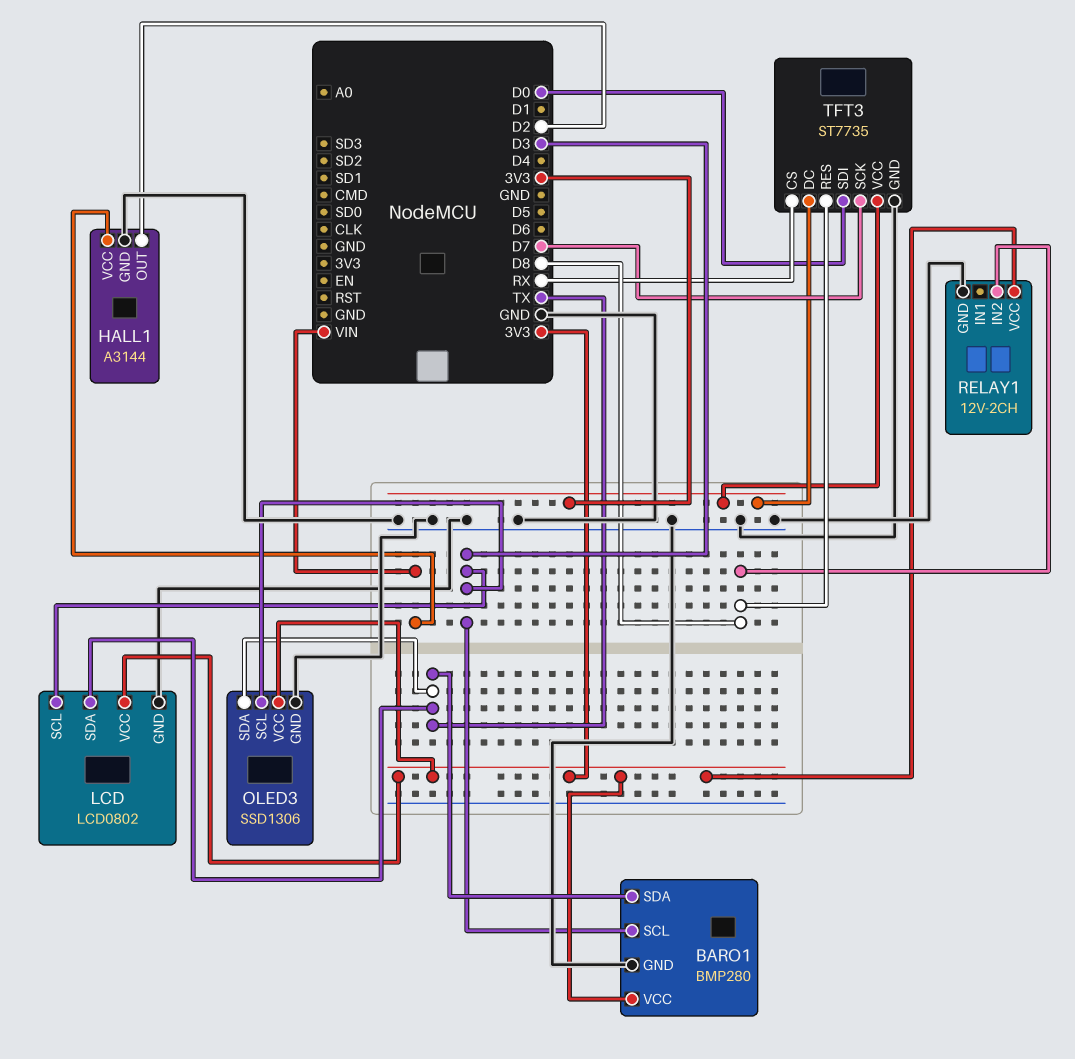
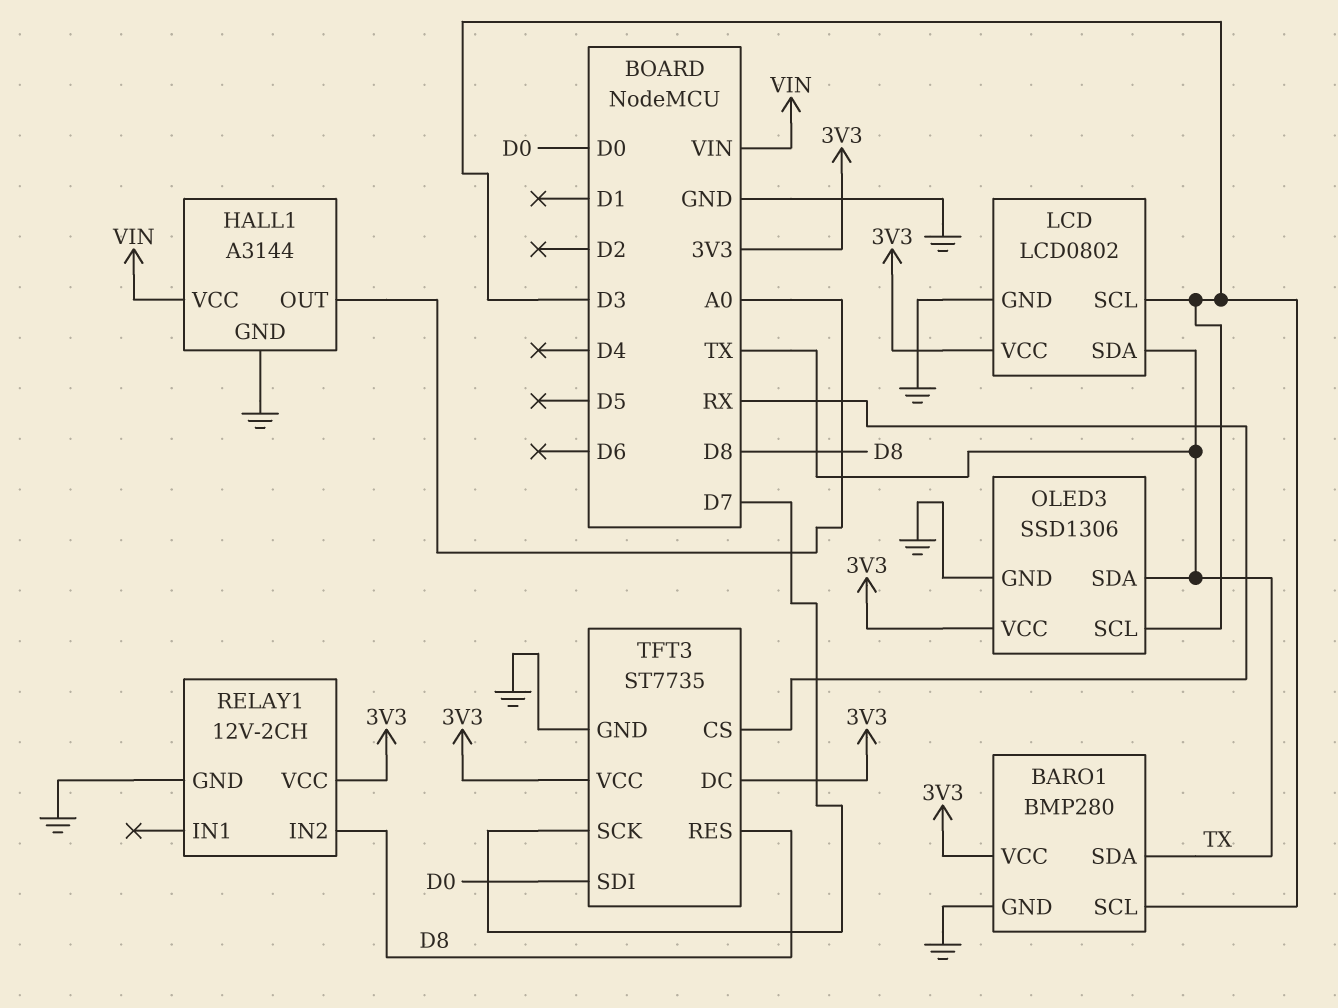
HALL1 pin OUT: D2 -> A0

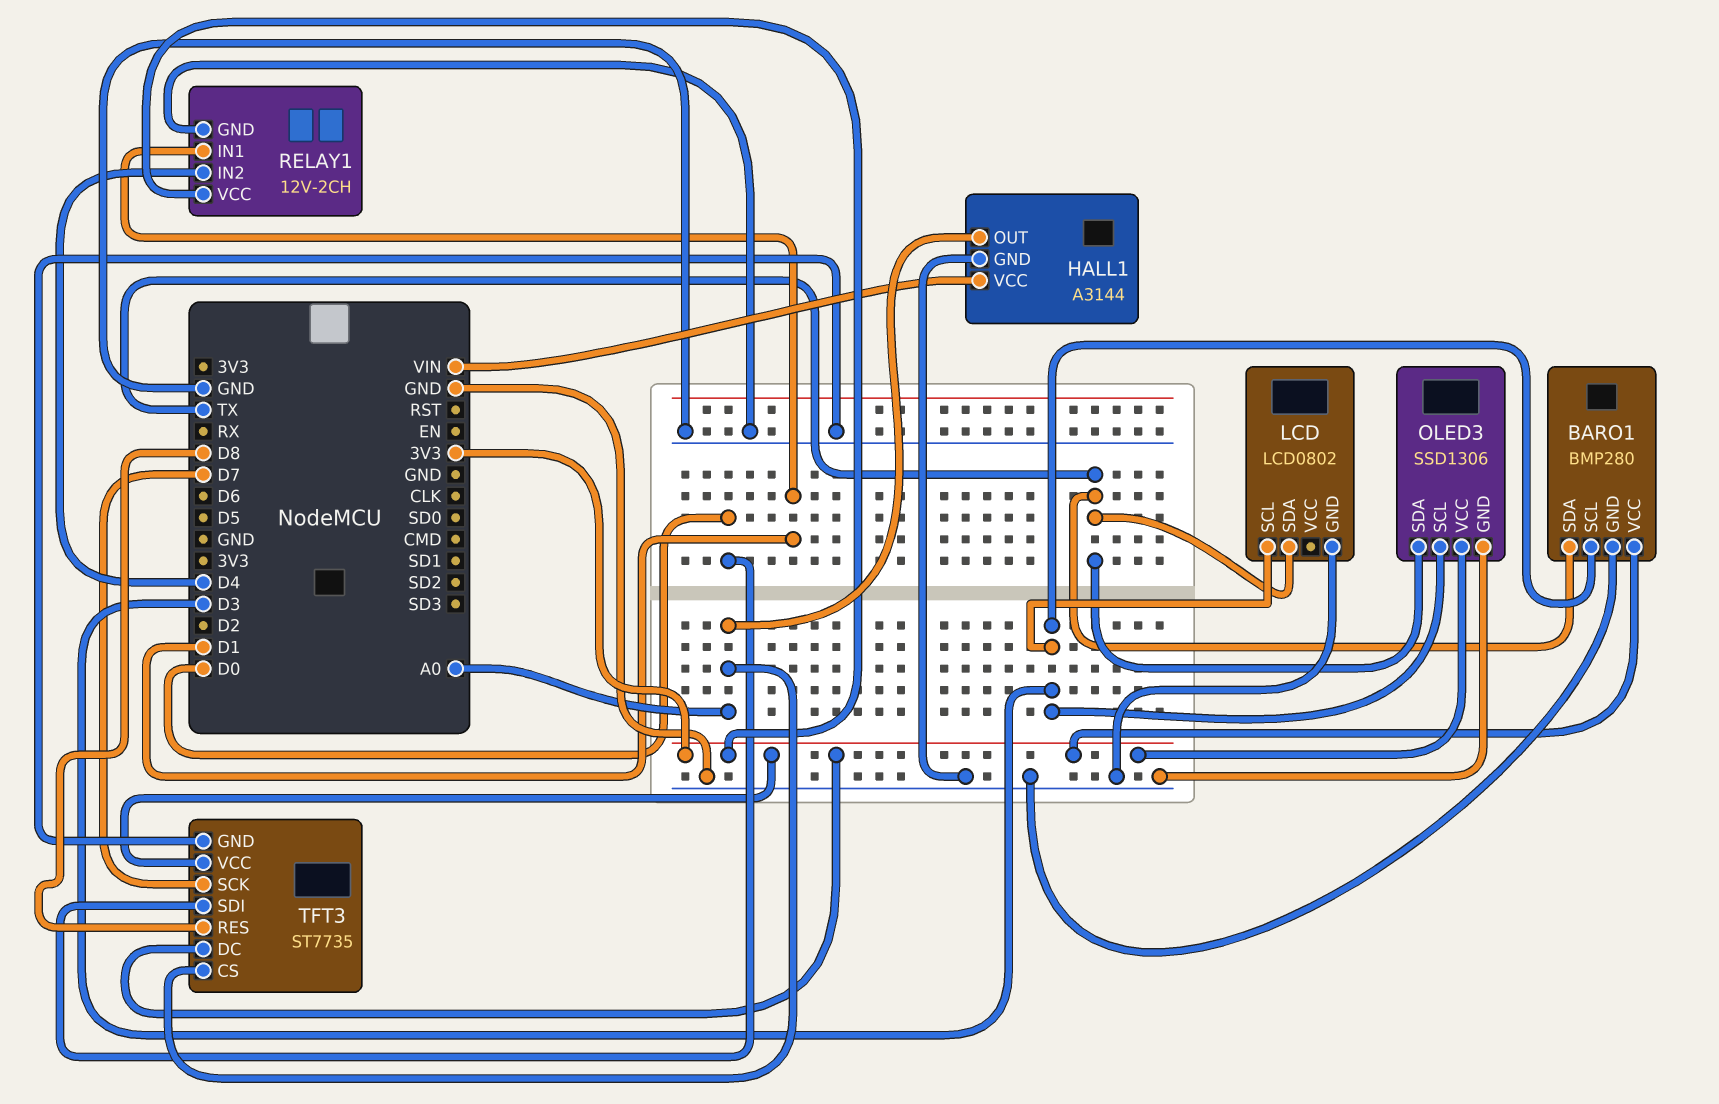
LCD pin VCC: 3V3 -> none
RELAY1 pin IN1: none -> D1
RELAY1 pin IN2: D8 -> D4
TFT3 pin CS: RX -> A0

